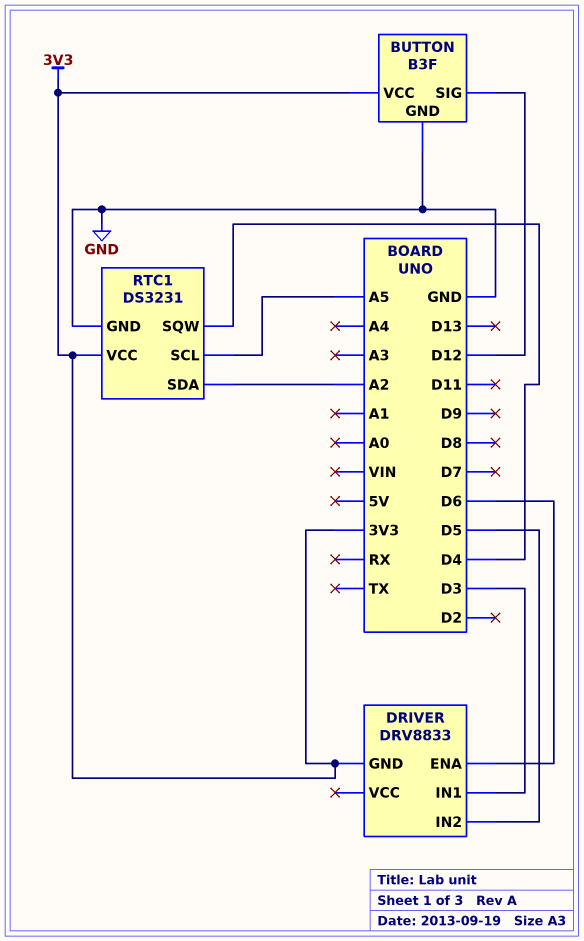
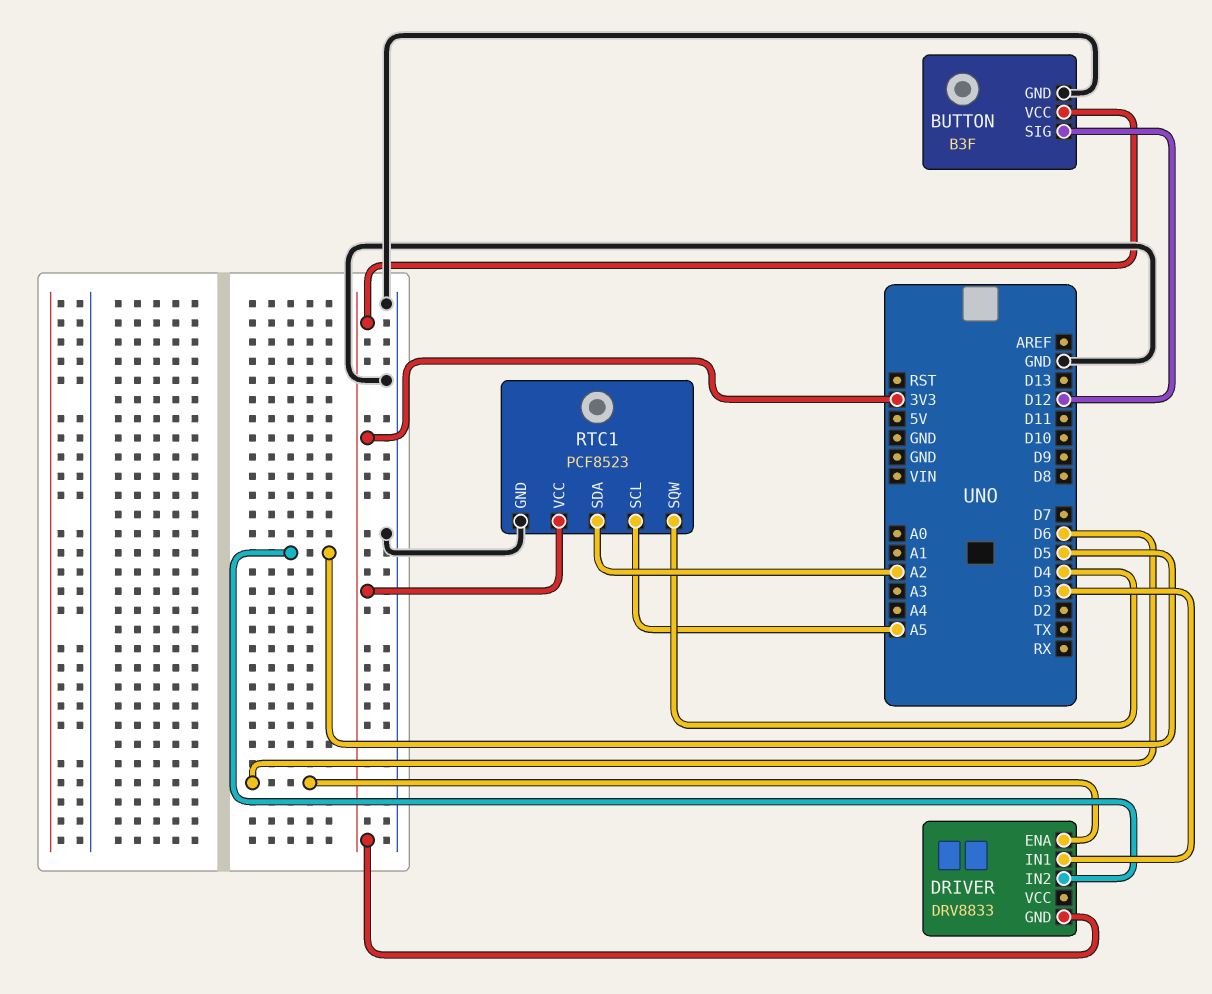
RTC1: DS3231 -> PCF8523

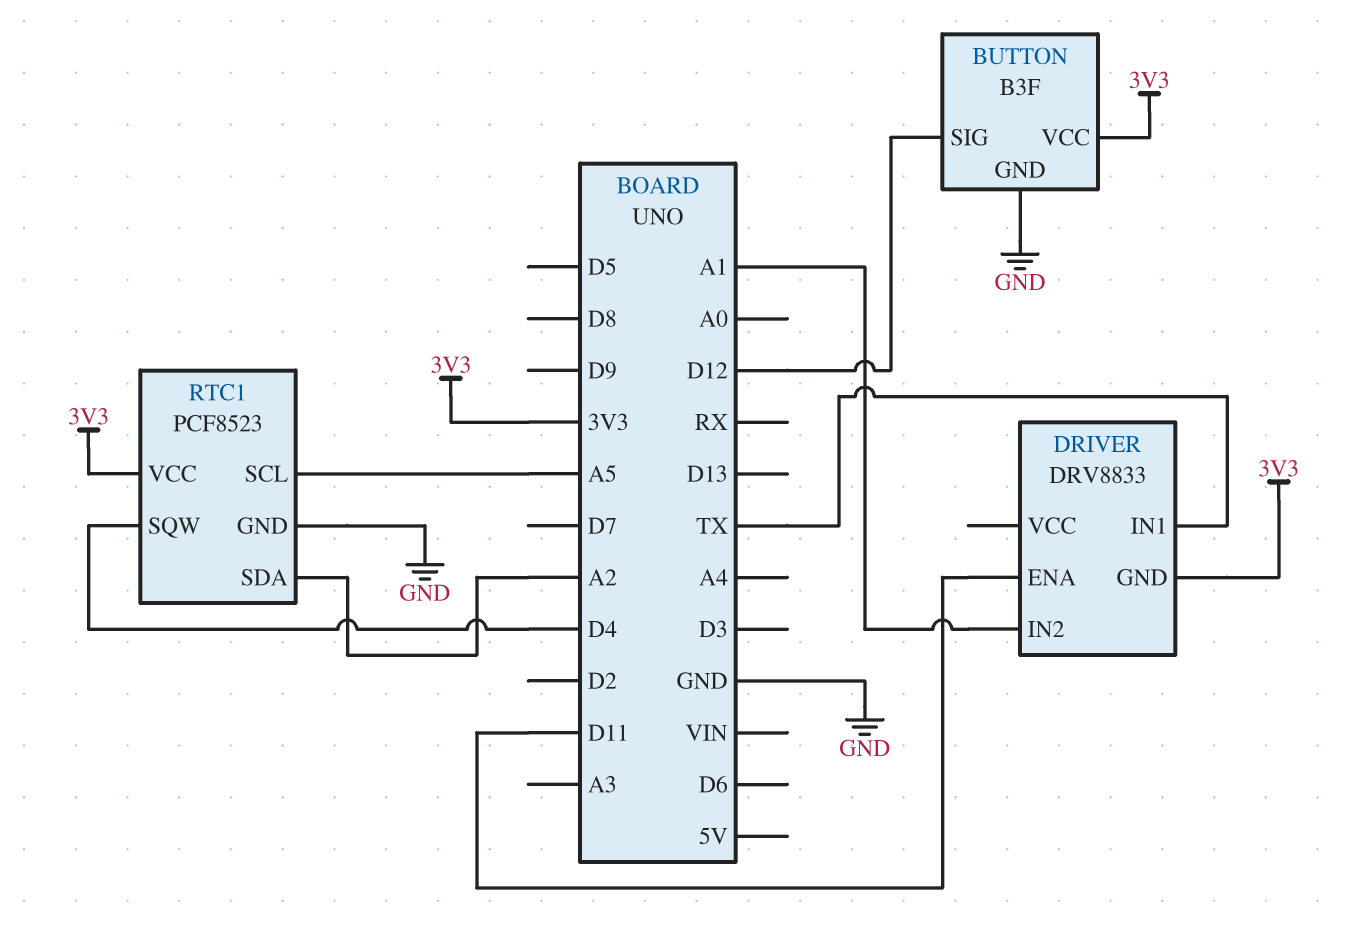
DRIVER pin ENA: D6 -> D11
DRIVER pin IN1: D3 -> TX
DRIVER pin IN2: D5 -> A1

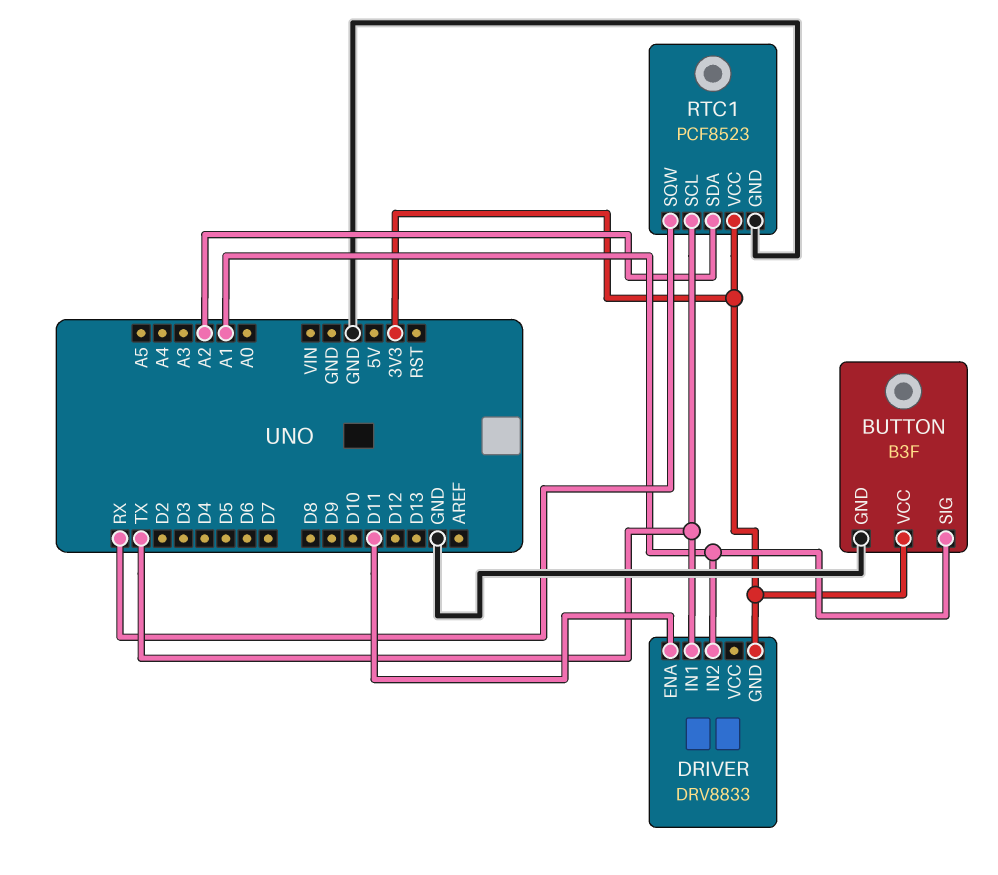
BUTTON pin SIG: D12 -> A1
RTC1 pin SCL: A5 -> TX
RTC1 pin SQW: D4 -> RX

